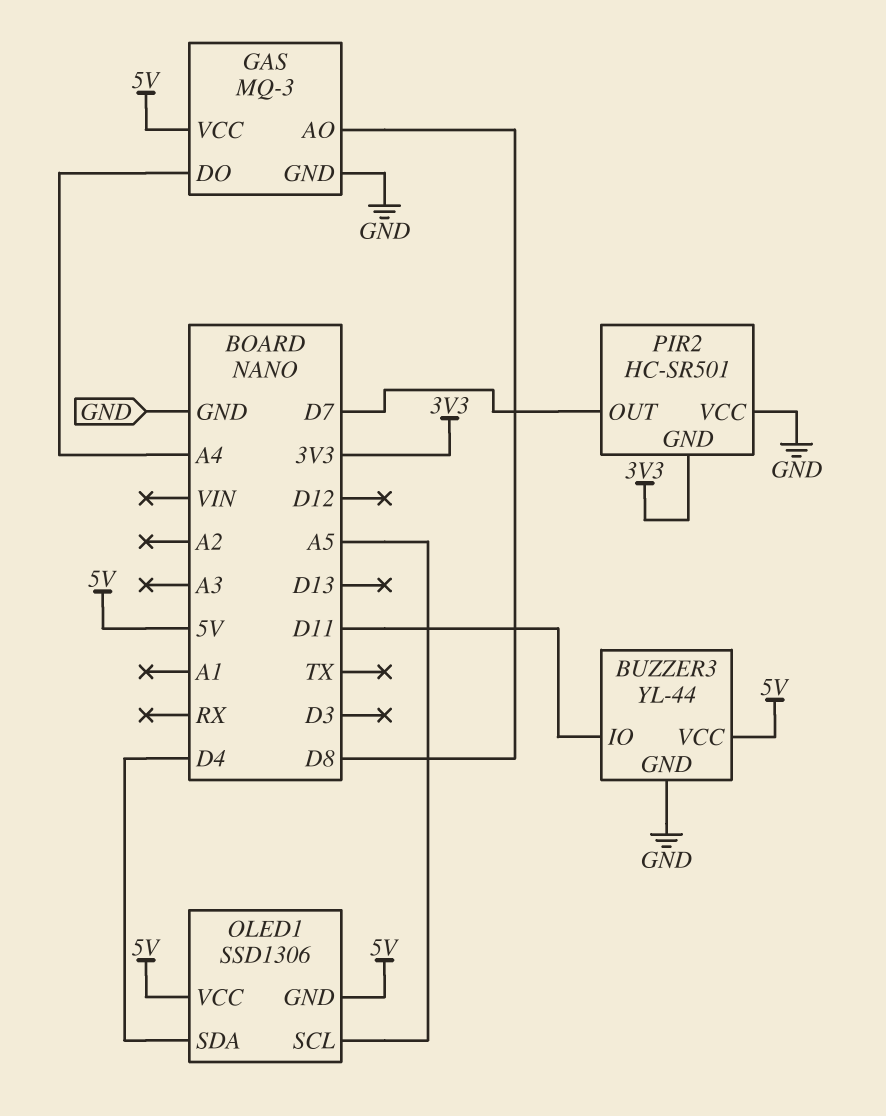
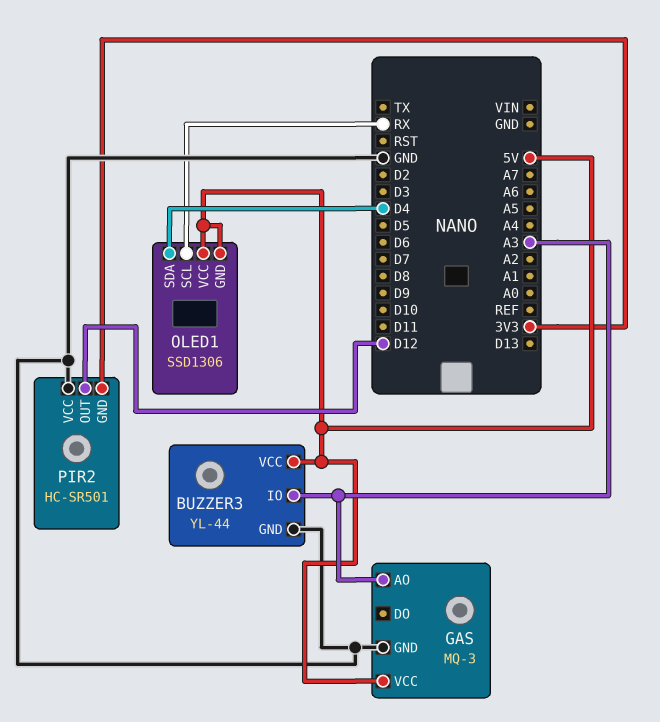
BUZZER3 pin IO: D11 -> A3
GAS pin AO: D8 -> A3
GAS pin DO: A4 -> none
OLED1 pin SCL: A5 -> RX
PIR2 pin OUT: D7 -> D12

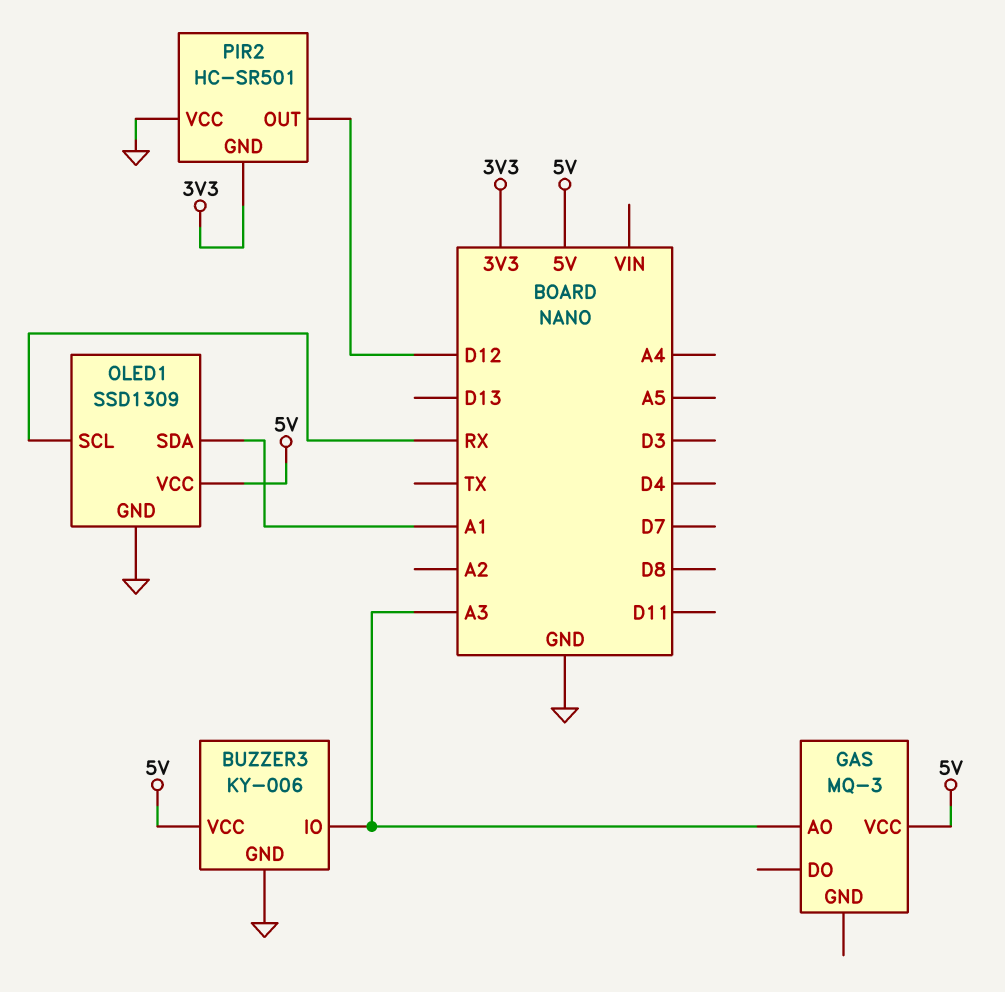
BUZZER3: YL-44 -> KY-006
GAS pin GND: GND -> none
OLED1: SSD1306 -> SSD1309
OLED1 pin GND: 5V -> GND
OLED1 pin SDA: D4 -> A1

